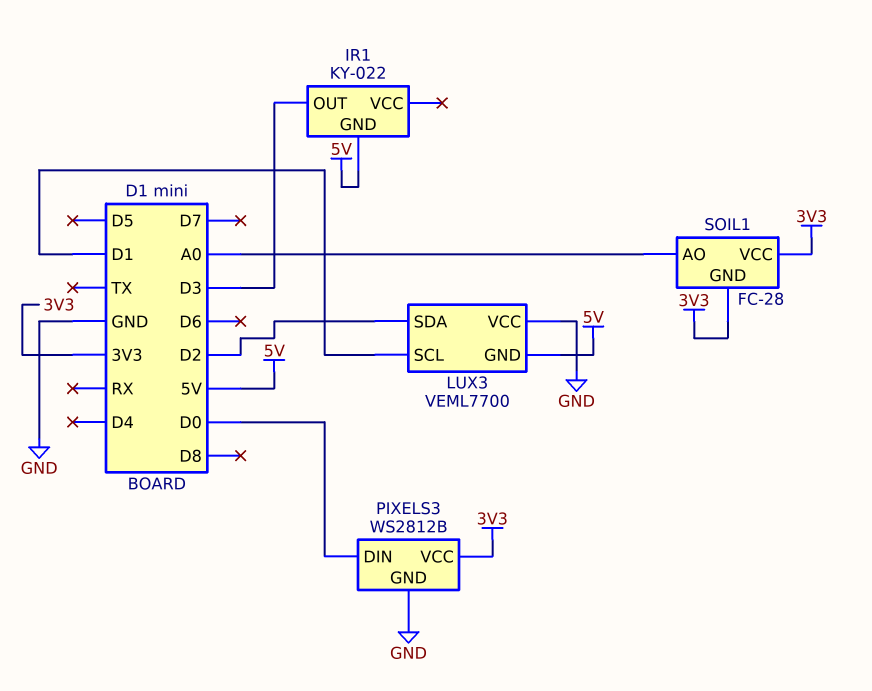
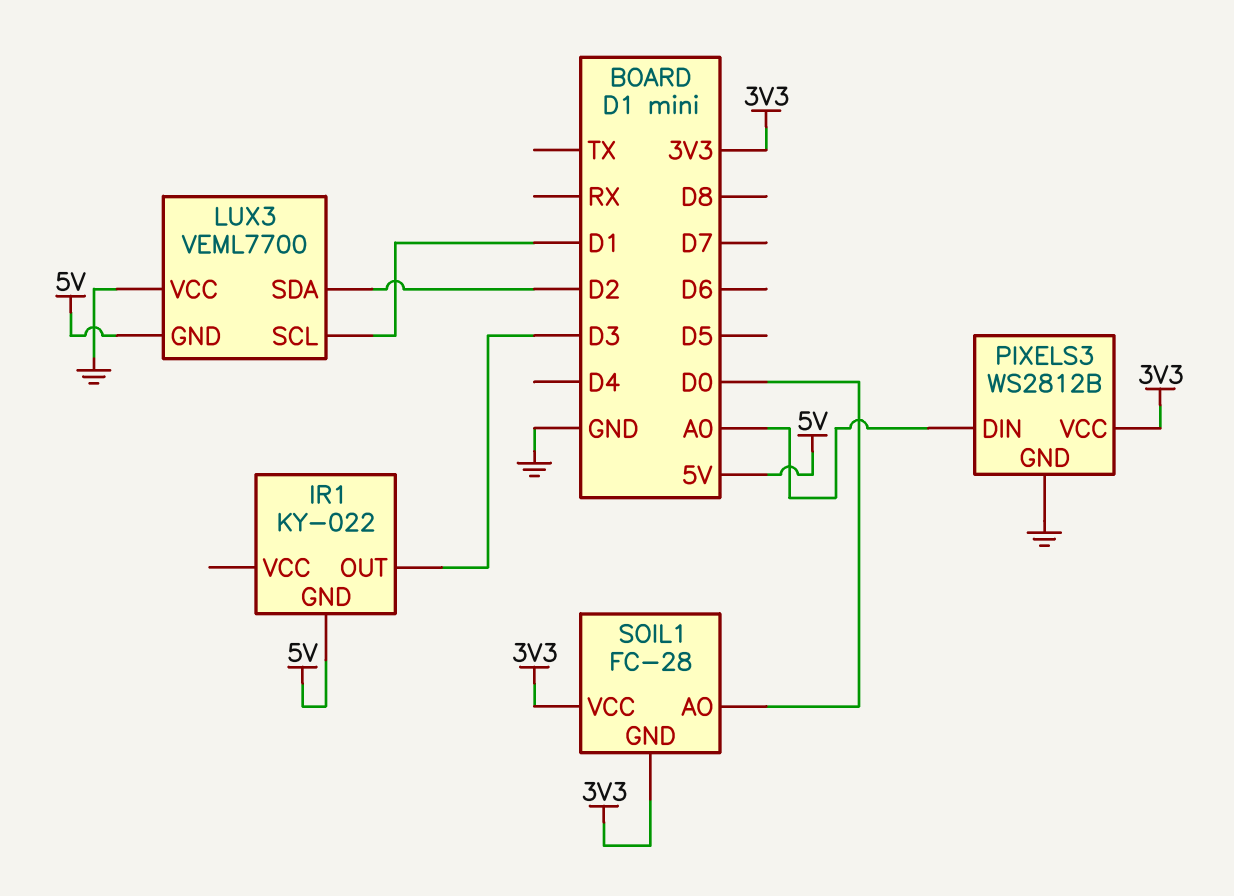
PIXELS3 pin DIN: D0 -> A0
SOIL1 pin AO: A0 -> D0

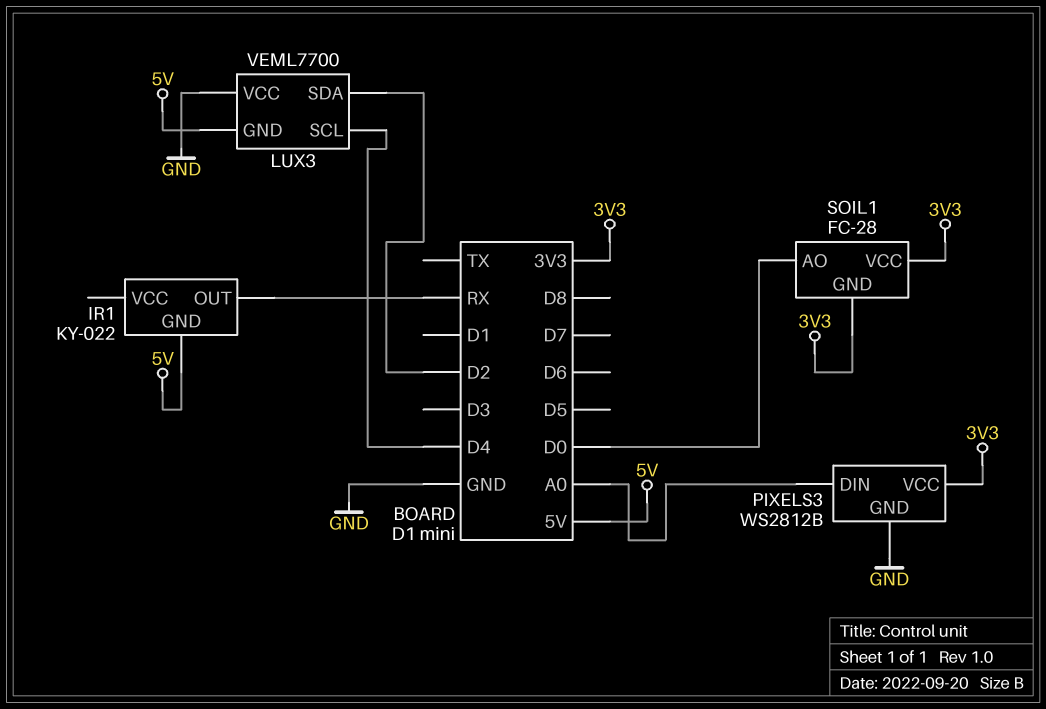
IR1 pin OUT: D3 -> RX
LUX3 pin SCL: D1 -> D4

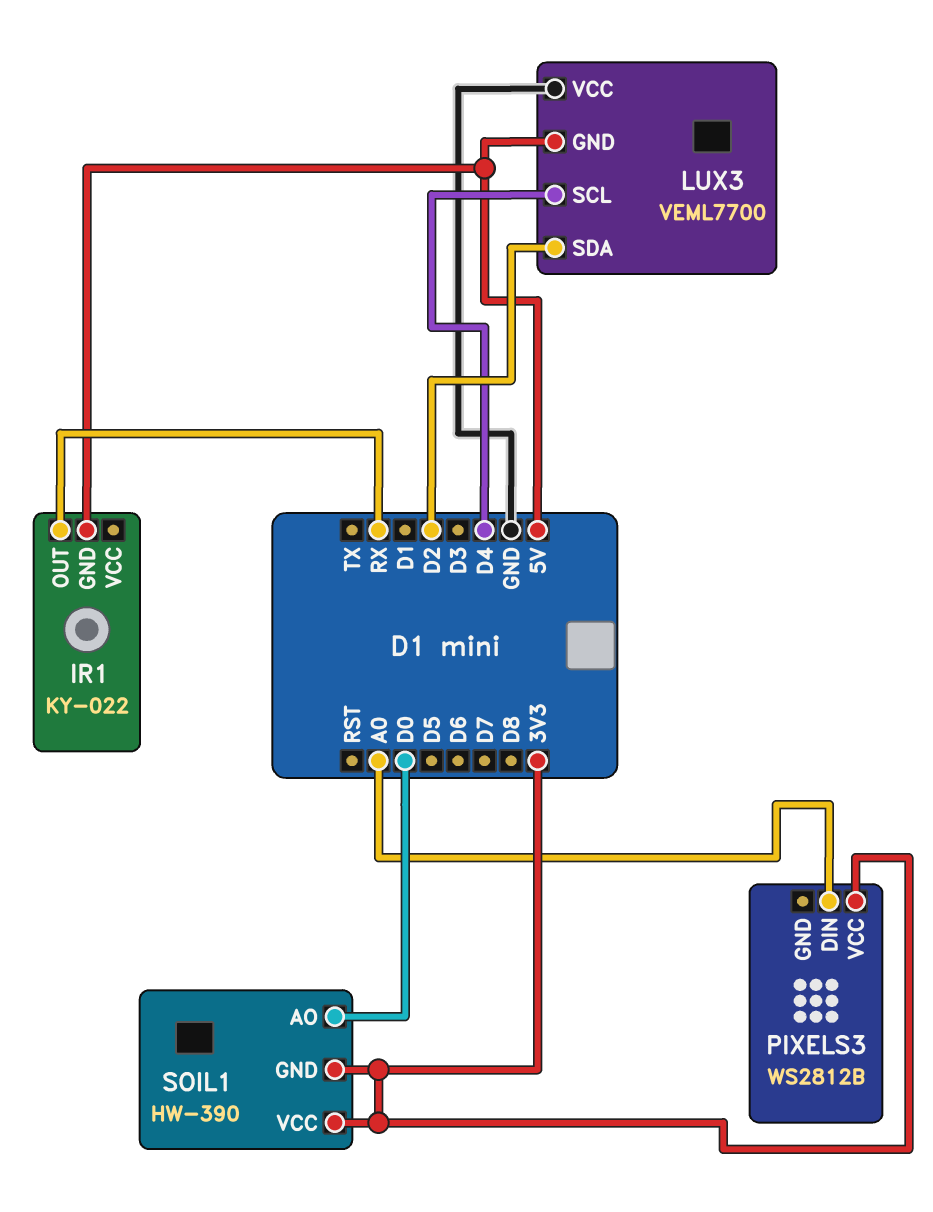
PIXELS3 pin GND: GND -> none
SOIL1: FC-28 -> HW-390

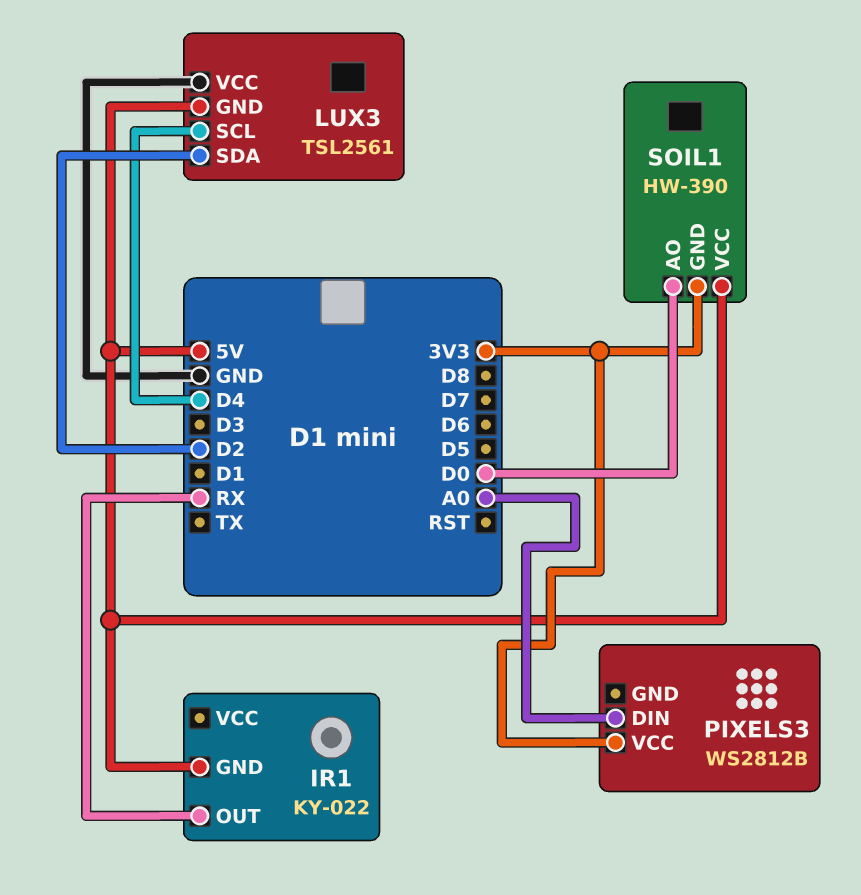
LUX3: VEML7700 -> TSL2561
SOIL1 pin VCC: 3V3 -> 5V

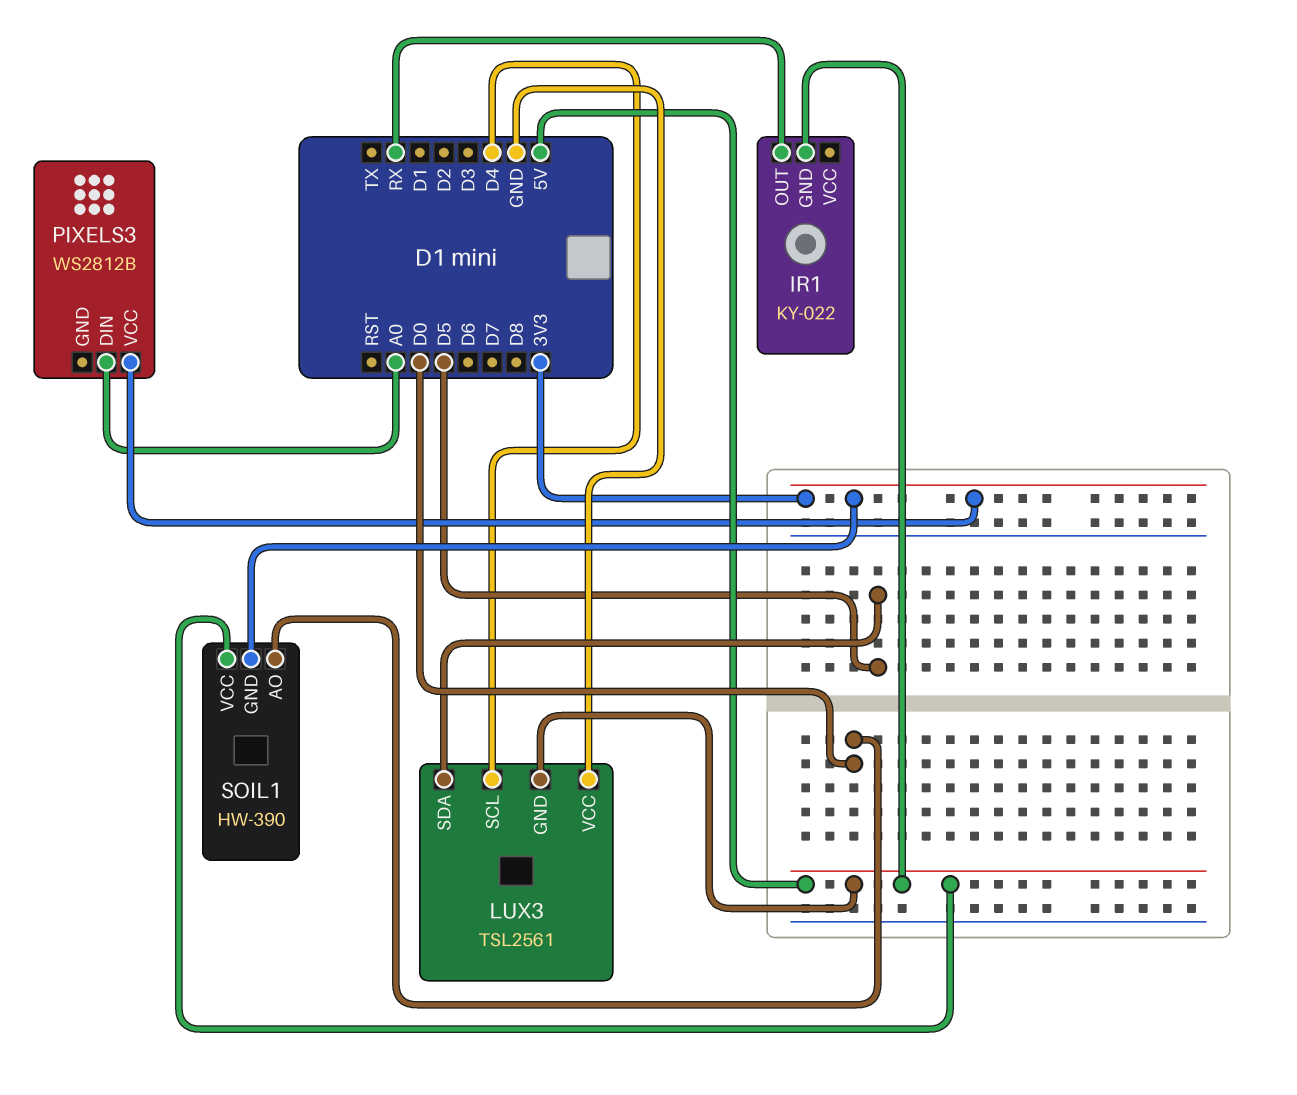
LUX3 pin SDA: D2 -> D5

